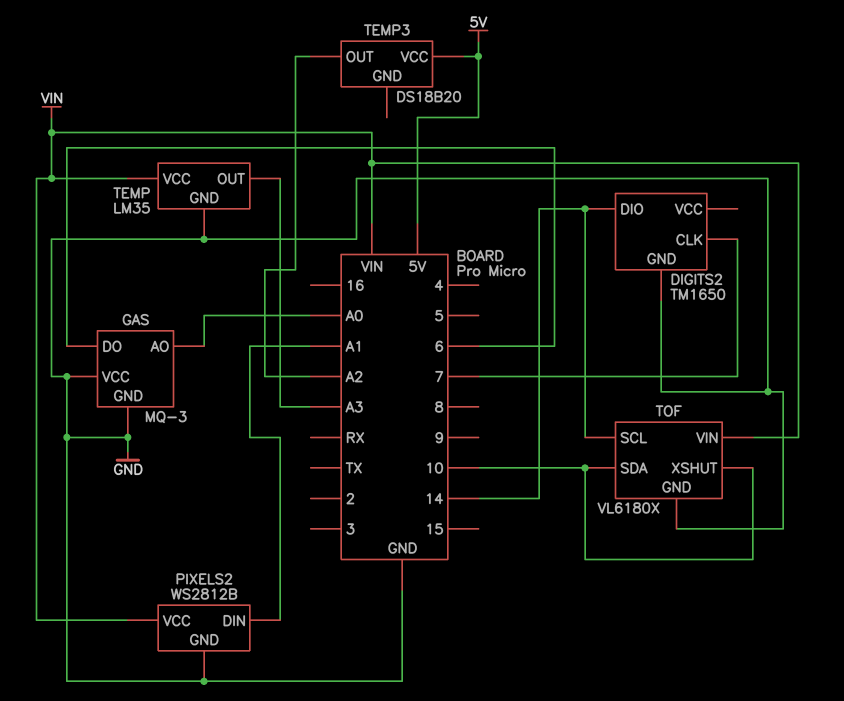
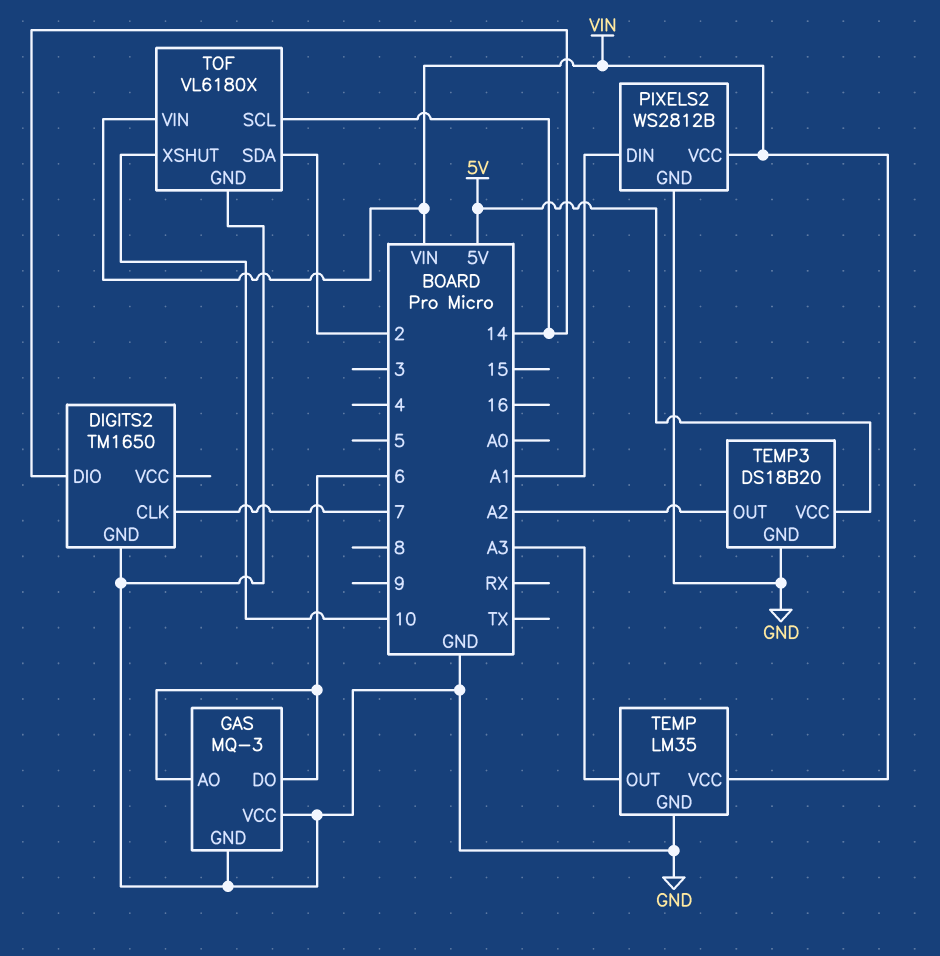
GAS pin AO: A0 -> 6
TEMP3 pin GND: none -> GND
TOF pin SDA: 10 -> 2

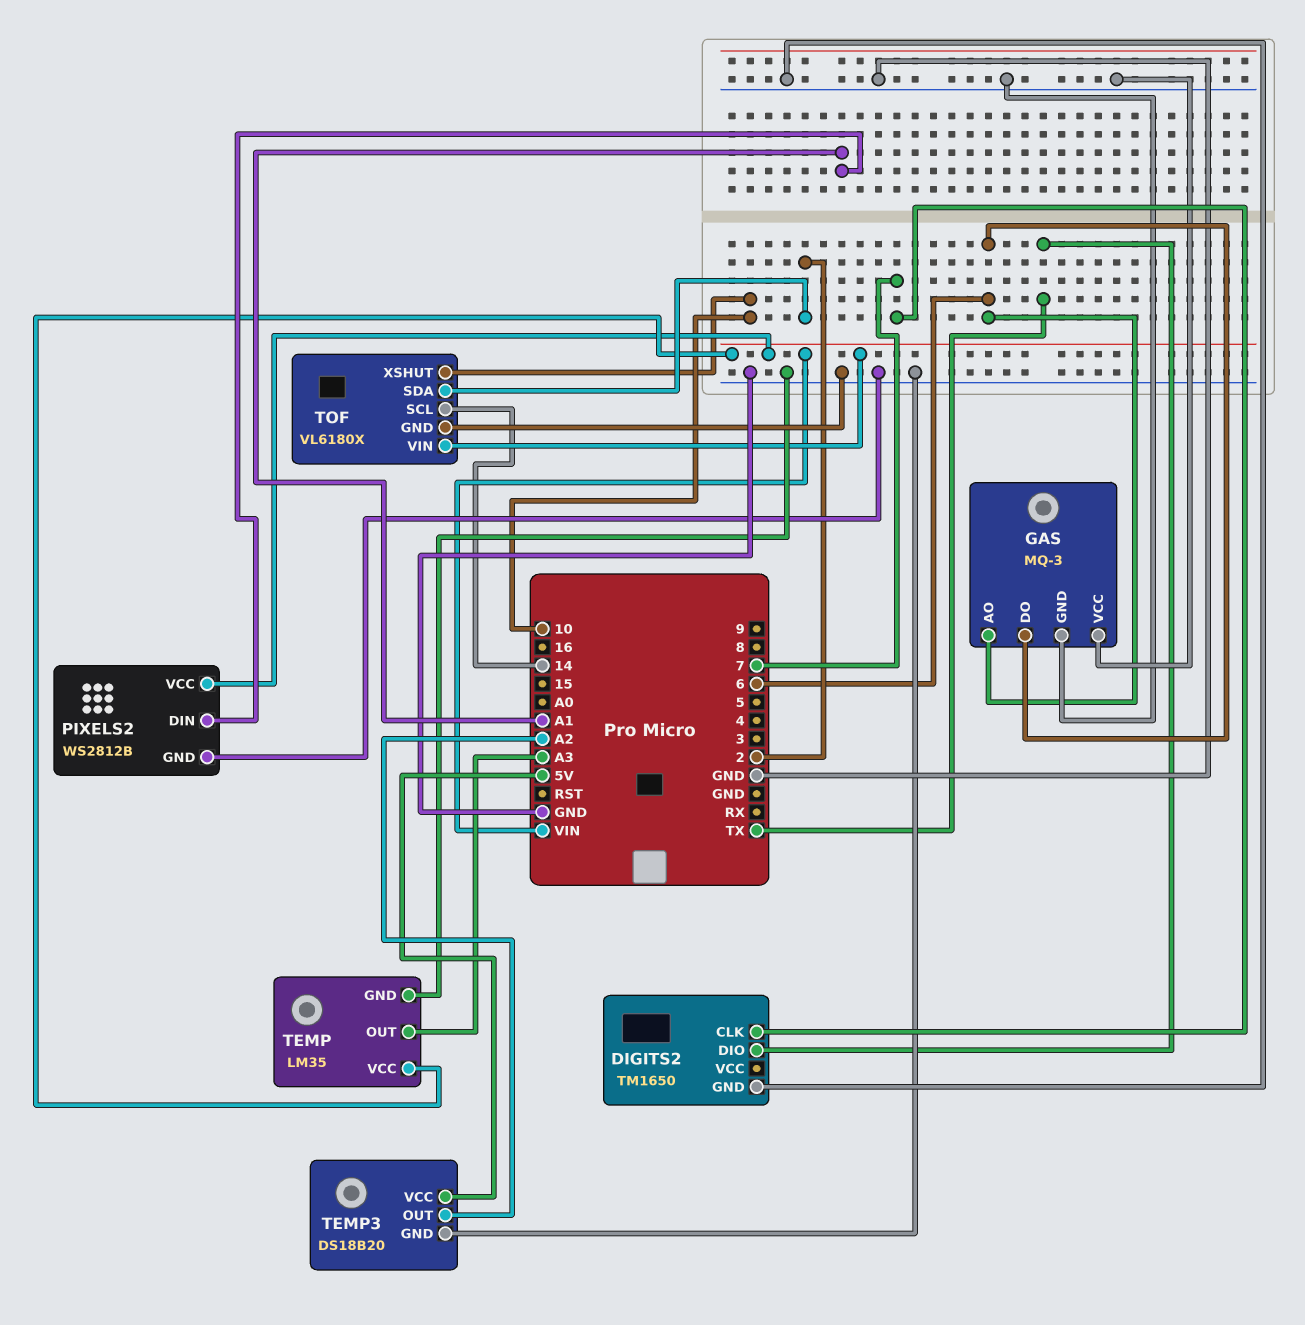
DIGITS2 pin DIO: 14 -> TX

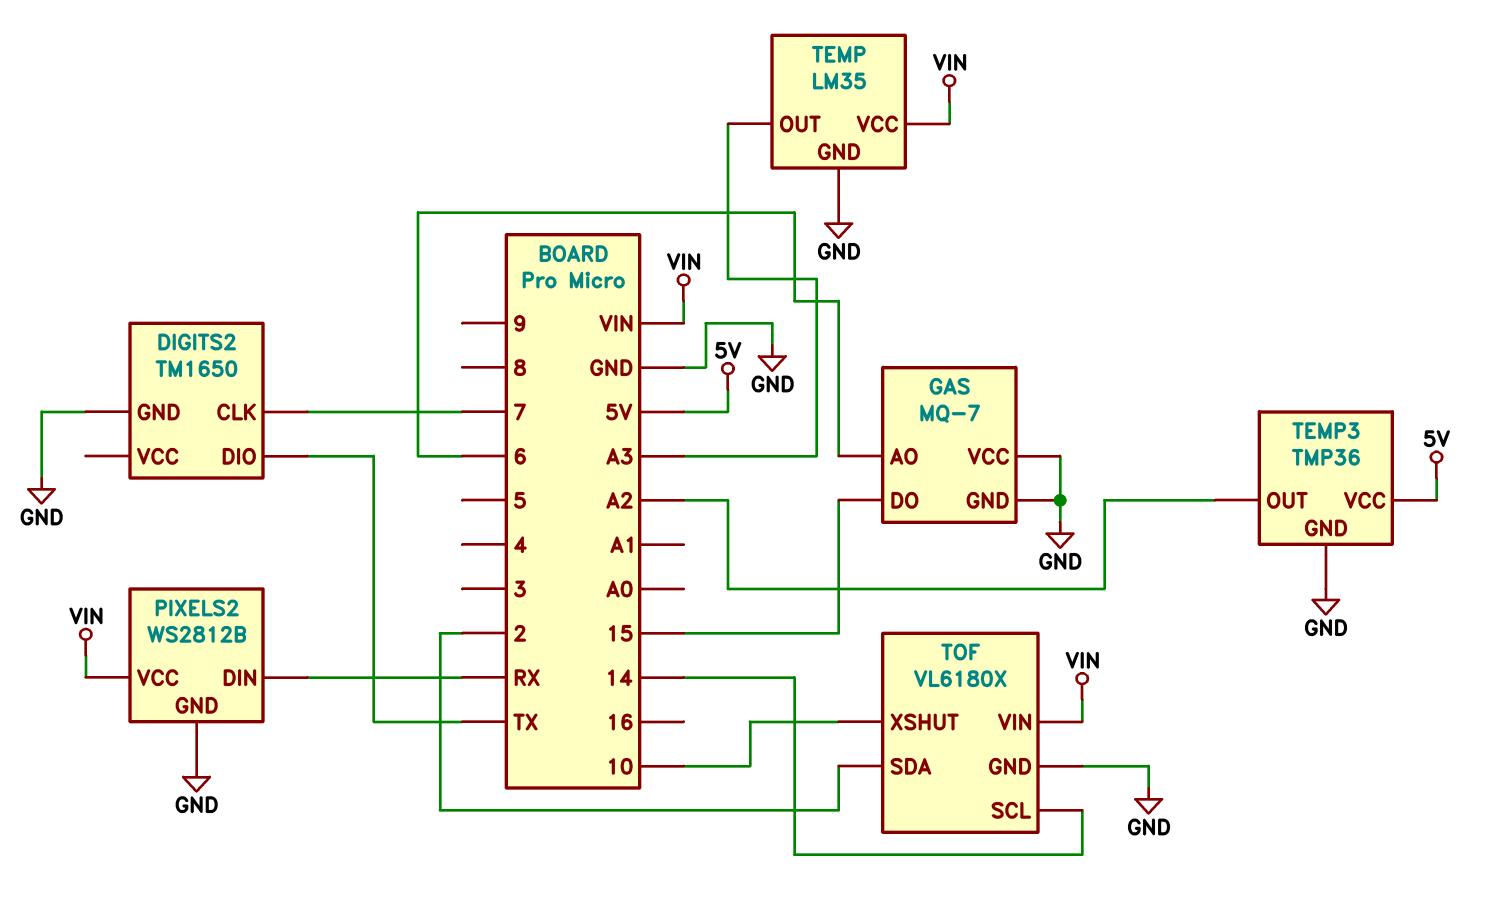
GAS: MQ-3 -> MQ-7
GAS pin DO: 6 -> 15
PIXELS2 pin DIN: A1 -> RX
TEMP3: DS18B20 -> TMP36

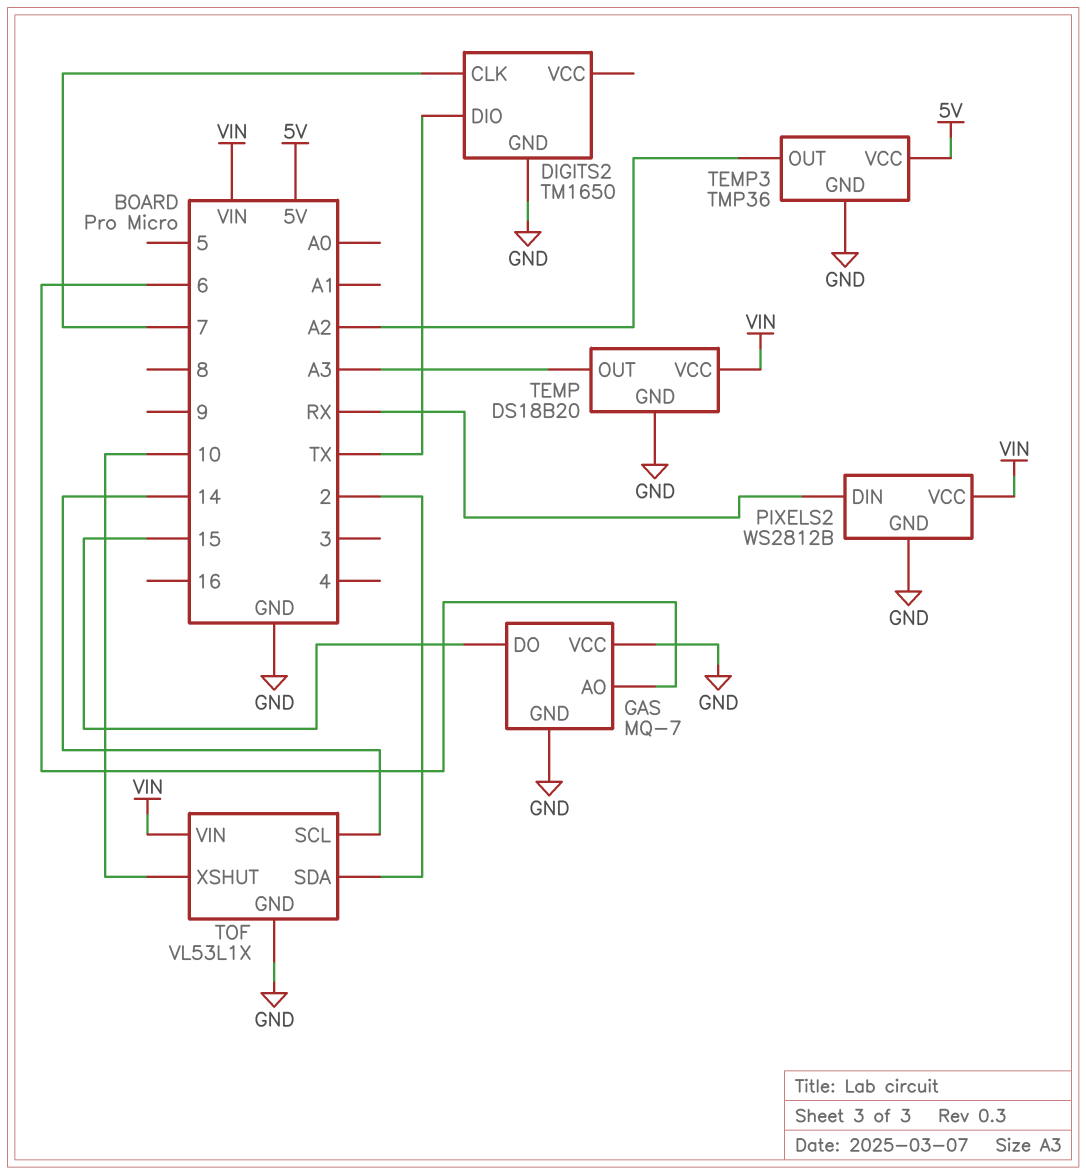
TEMP: LM35 -> DS18B20
TOF: VL6180X -> VL53L1X

